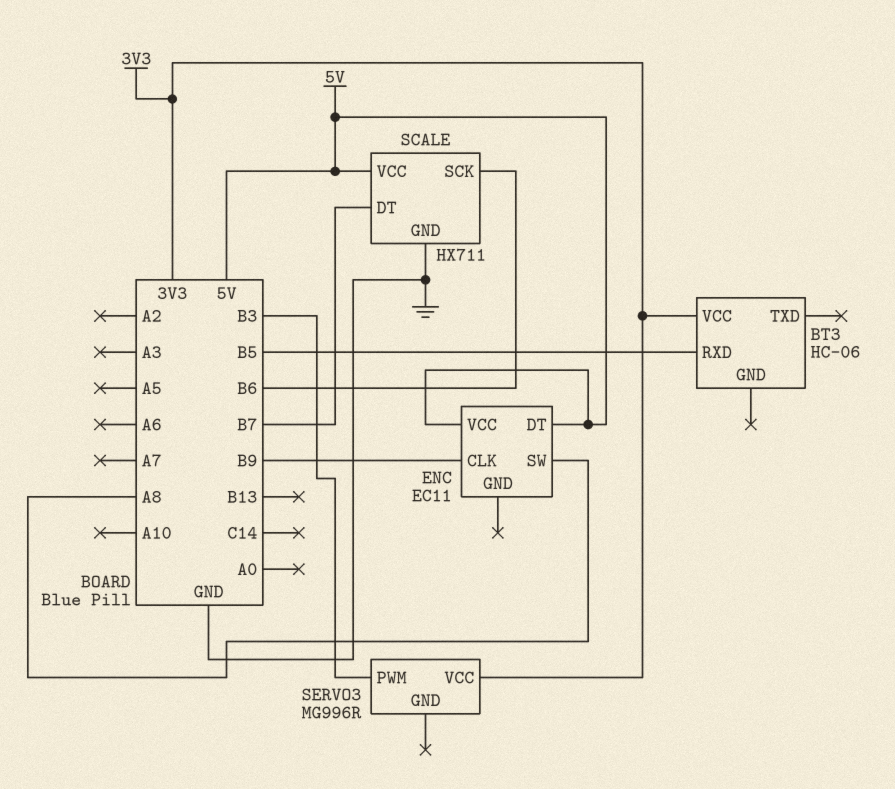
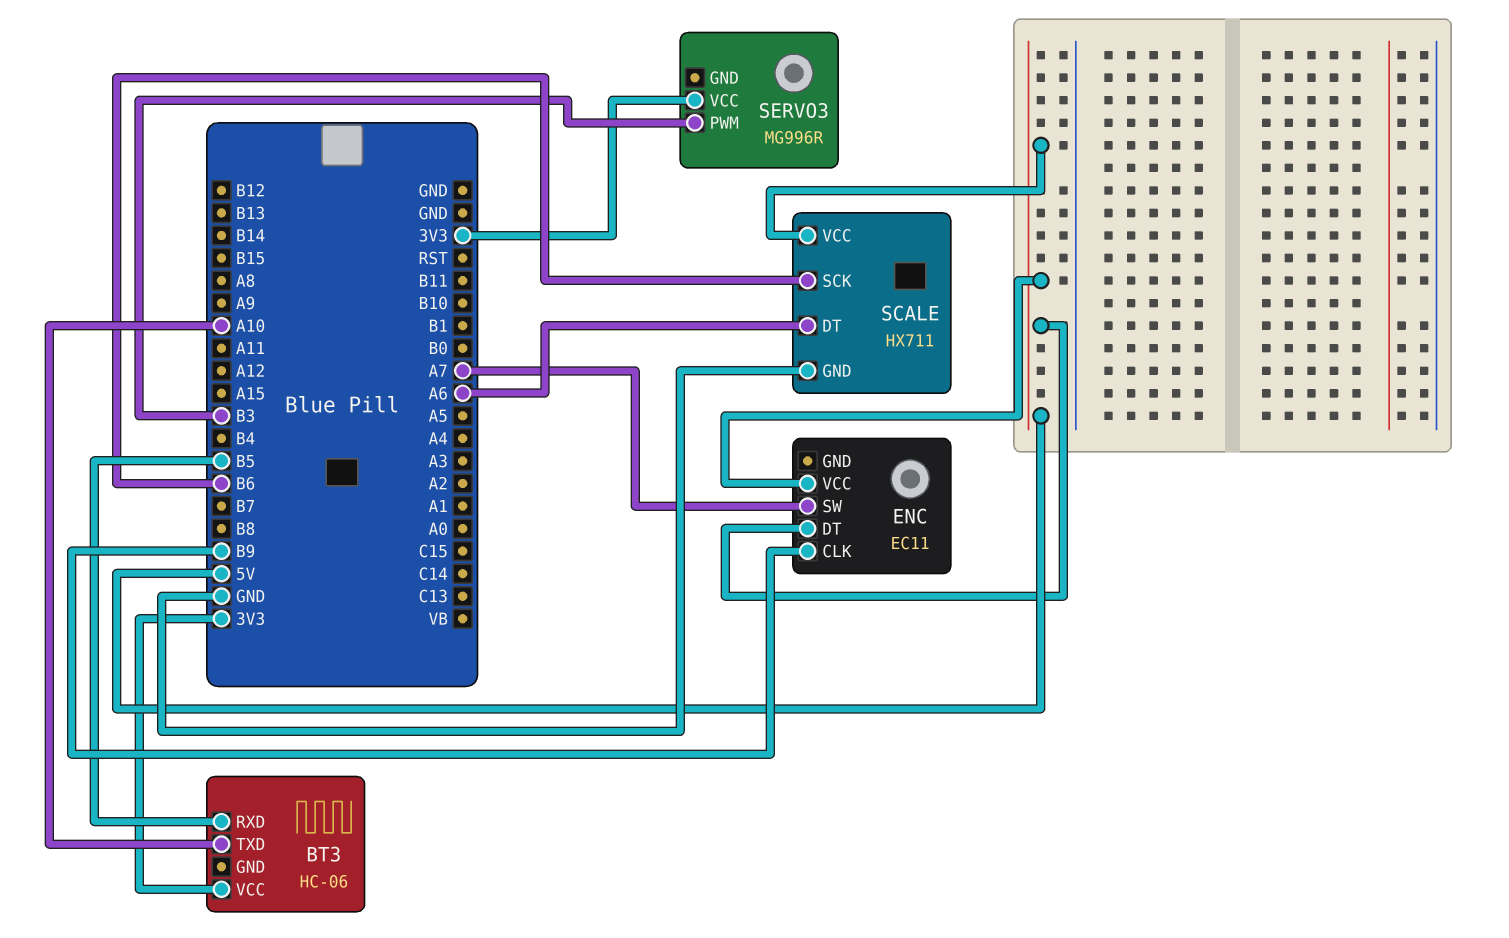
BT3 pin TXD: none -> A10
ENC pin SW: A8 -> A7
SCALE pin DT: B7 -> A6

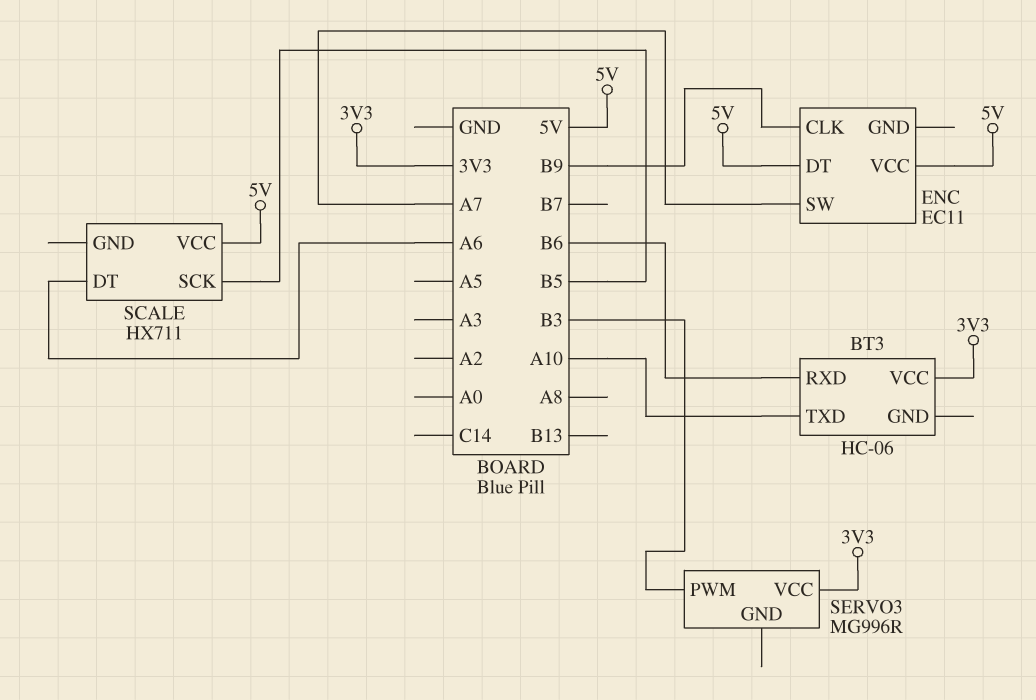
BT3 pin RXD: B5 -> B6
SCALE pin GND: GND -> none
SCALE pin SCK: B6 -> B5

